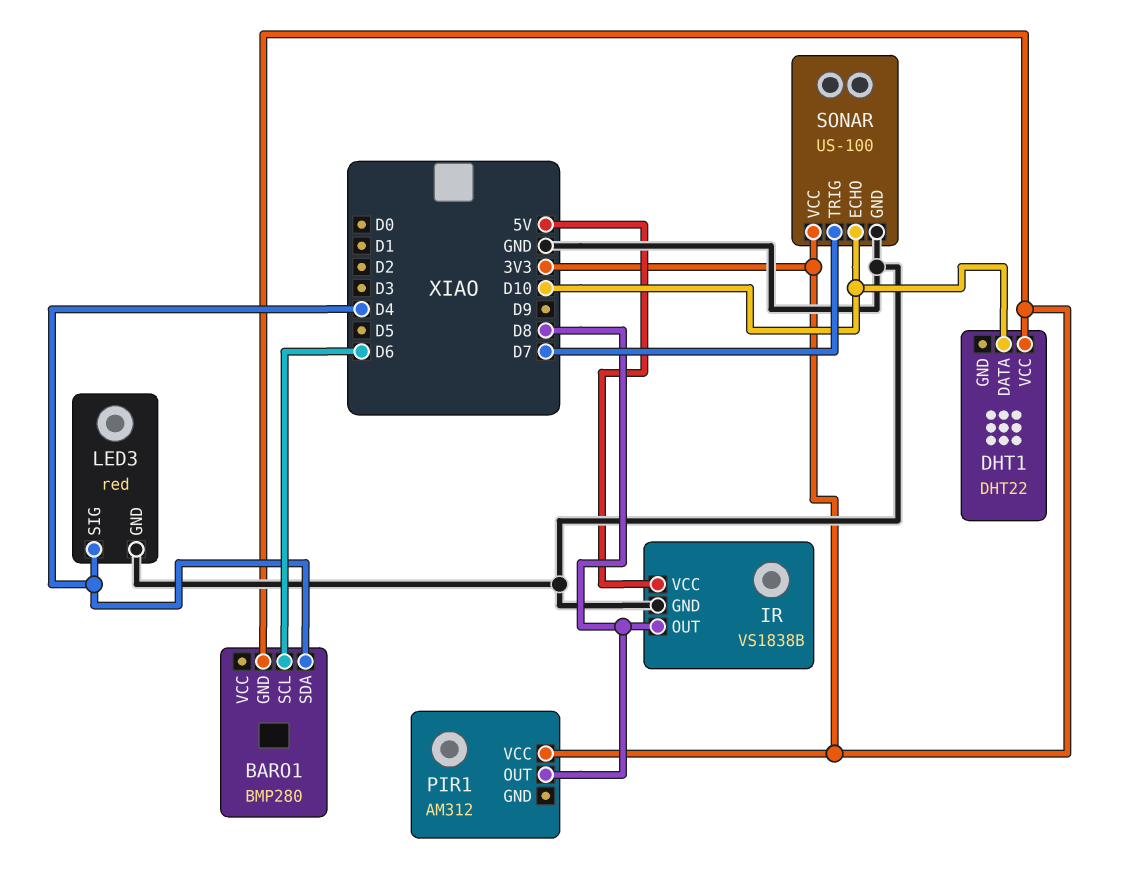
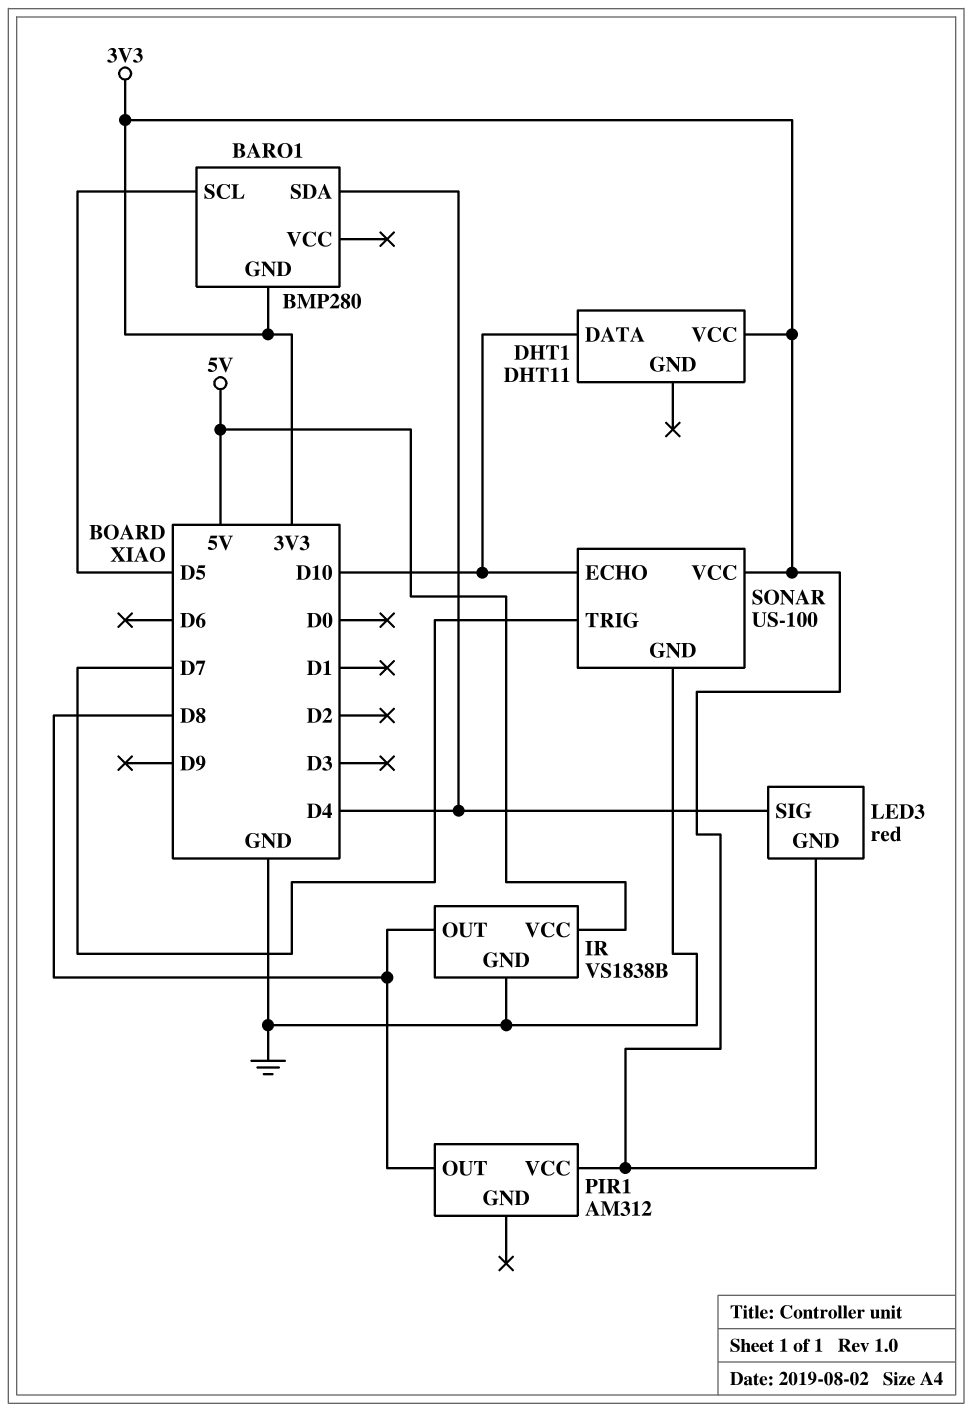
BARO1 pin SCL: D6 -> D5
DHT1: DHT22 -> DHT11
LED3 pin GND: GND -> 3V3

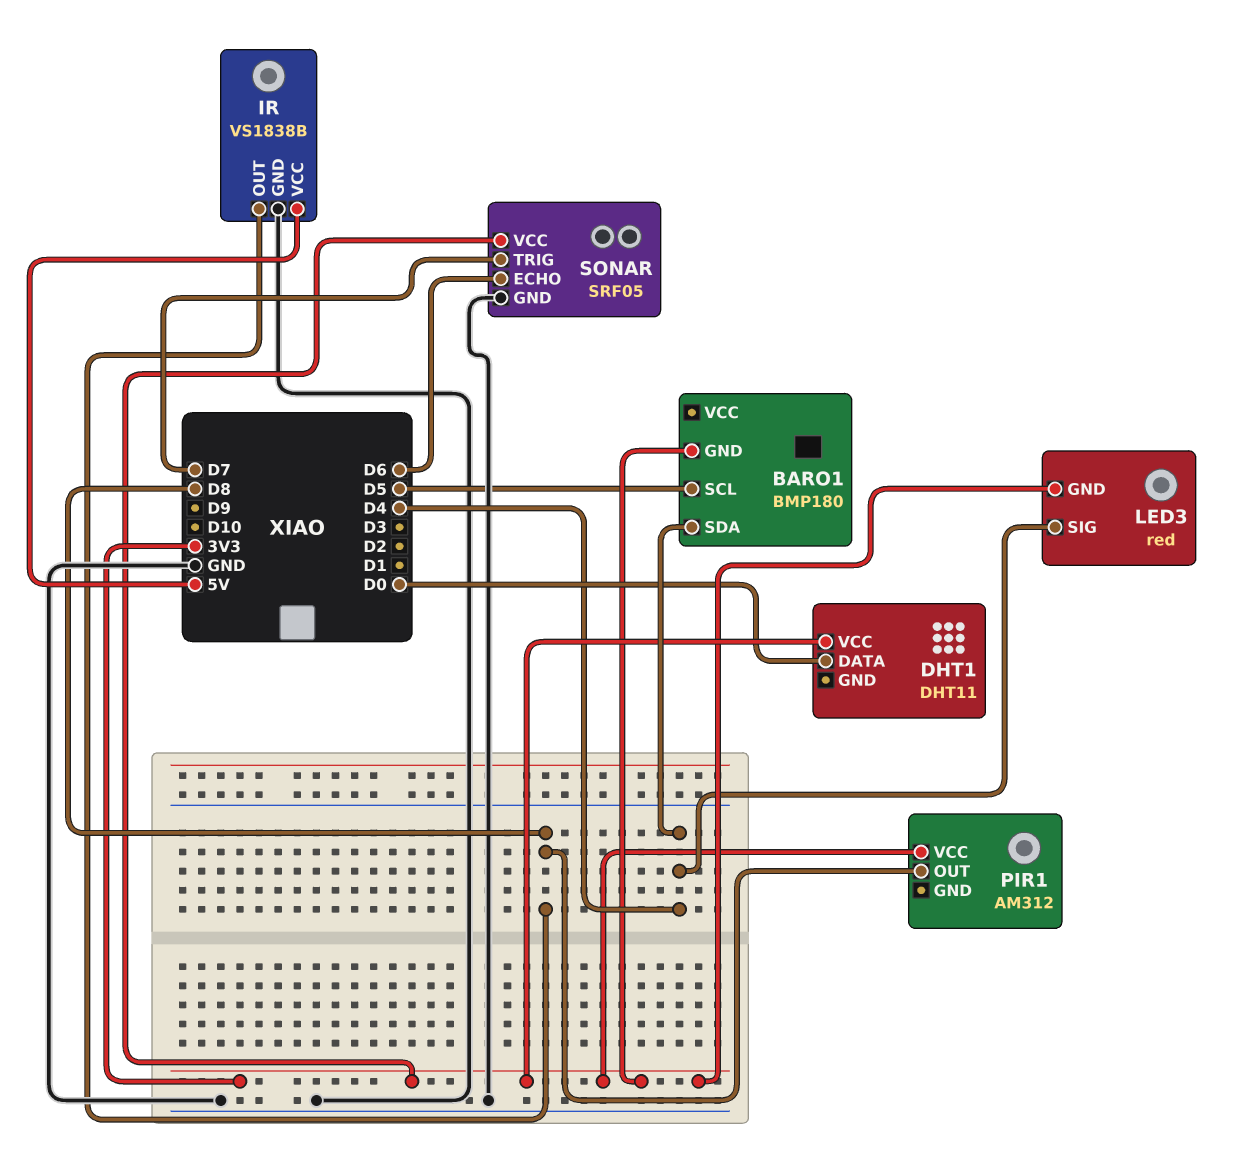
BARO1: BMP280 -> BMP180
DHT1 pin DATA: D10 -> D0
SONAR: US-100 -> SRF05
SONAR pin ECHO: D10 -> D6

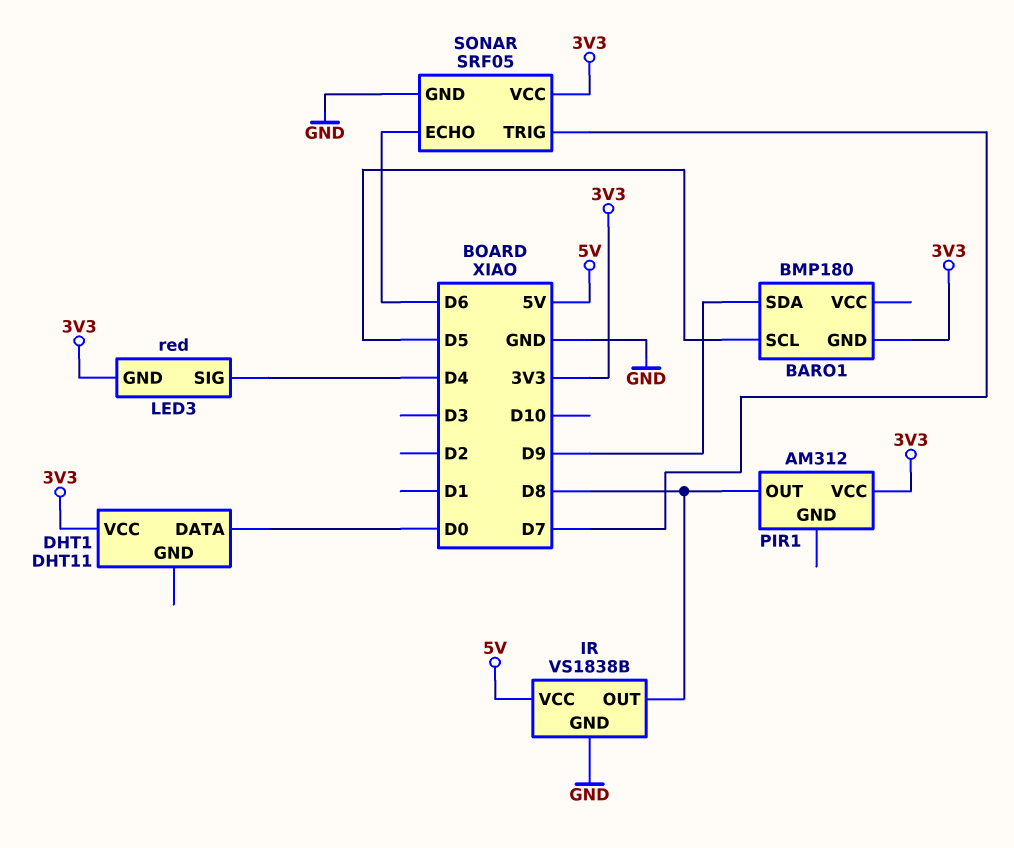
BARO1 pin SDA: D4 -> D9

